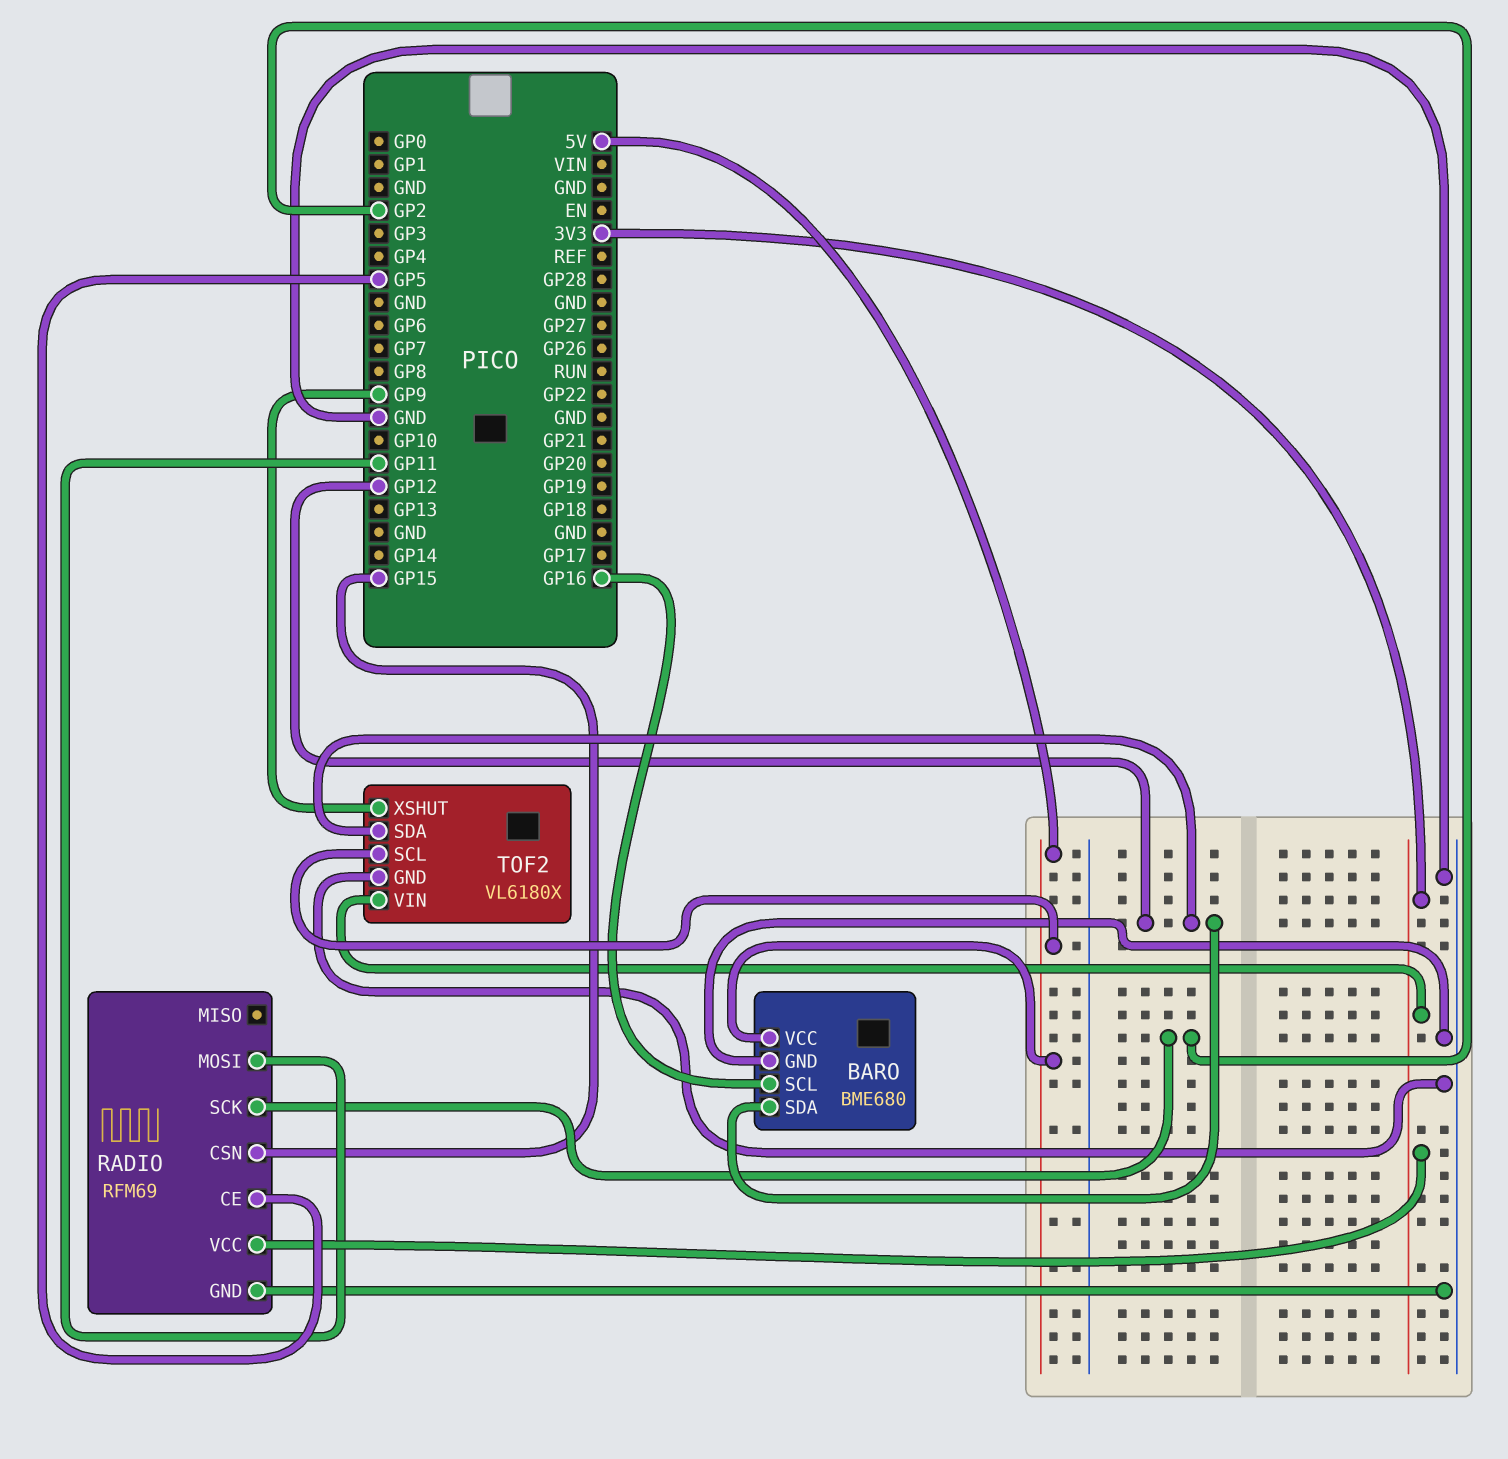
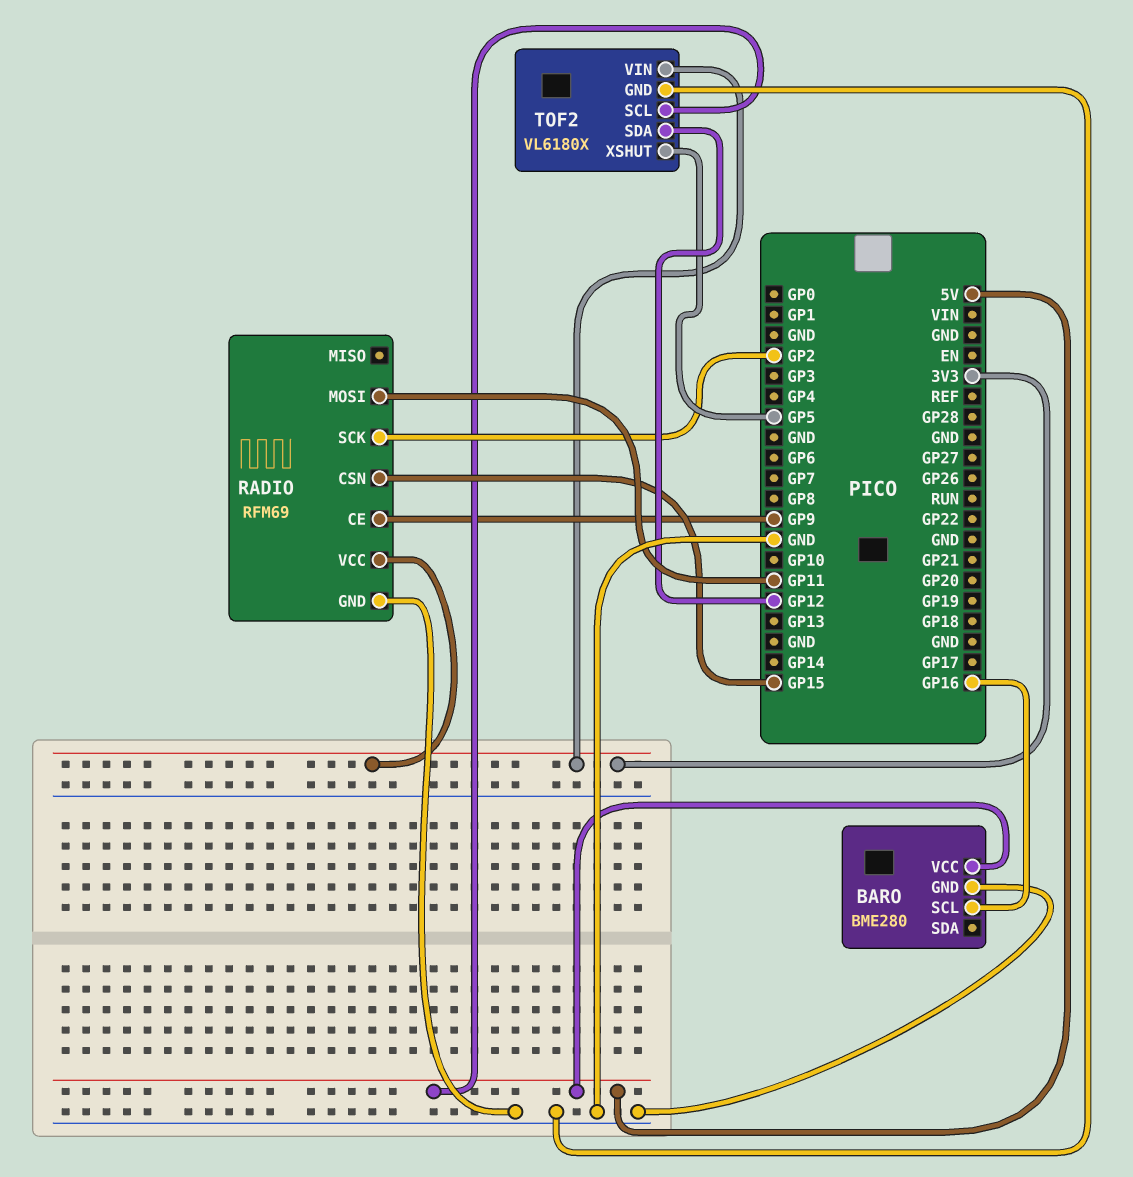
BARO: BME680 -> BME280
BARO pin SDA: GP12 -> none
RADIO pin CE: GP5 -> GP9
TOF2 pin XSHUT: GP9 -> GP5

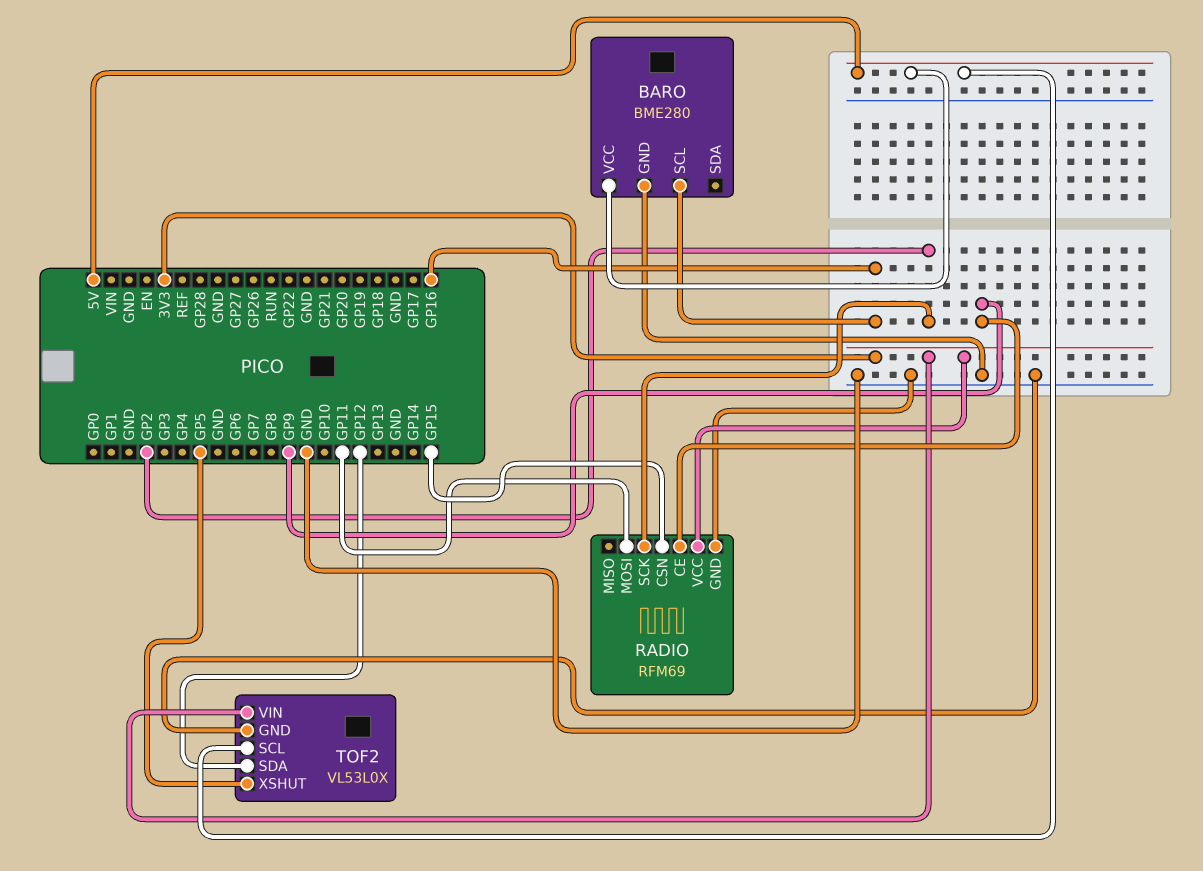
TOF2: VL6180X -> VL53L0X

